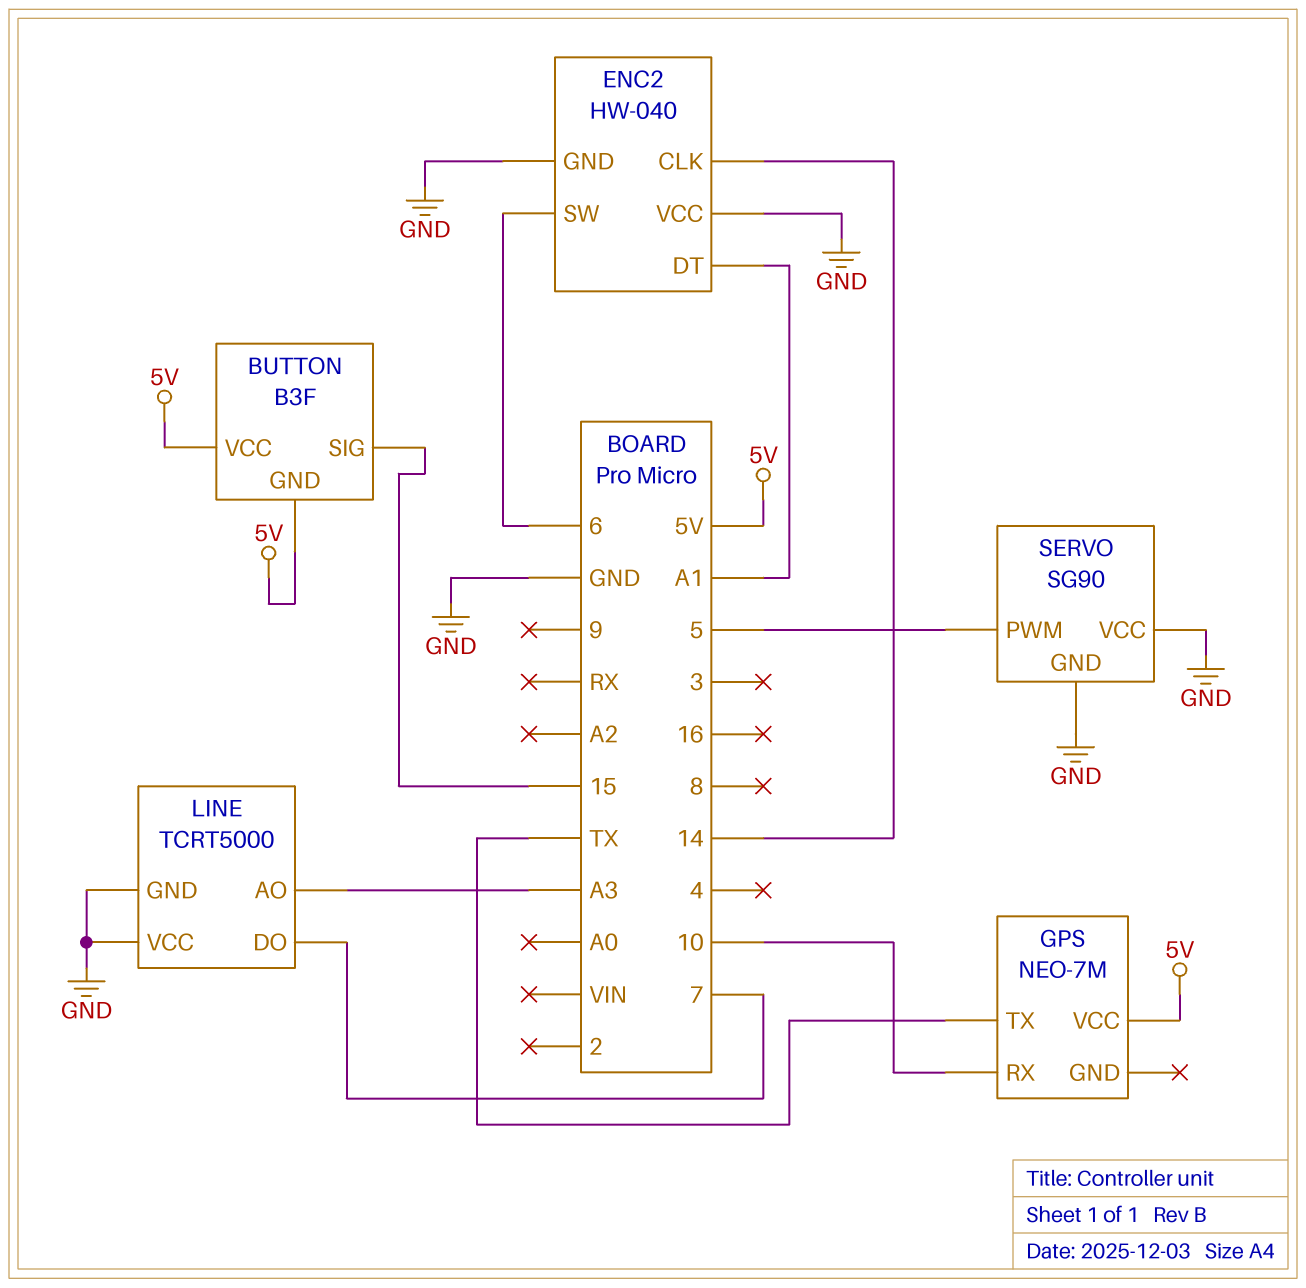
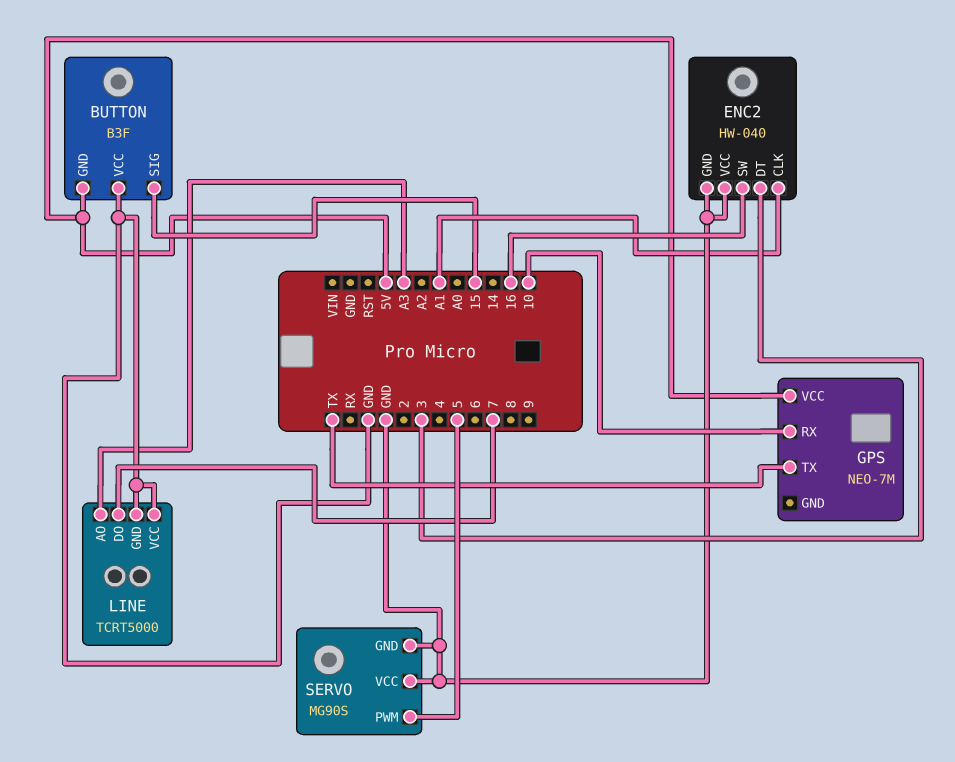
BUTTON pin VCC: 5V -> GND
ENC2 pin CLK: 14 -> A1
ENC2 pin DT: A1 -> 3
ENC2 pin SW: 6 -> 16
SERVO: SG90 -> MG90S

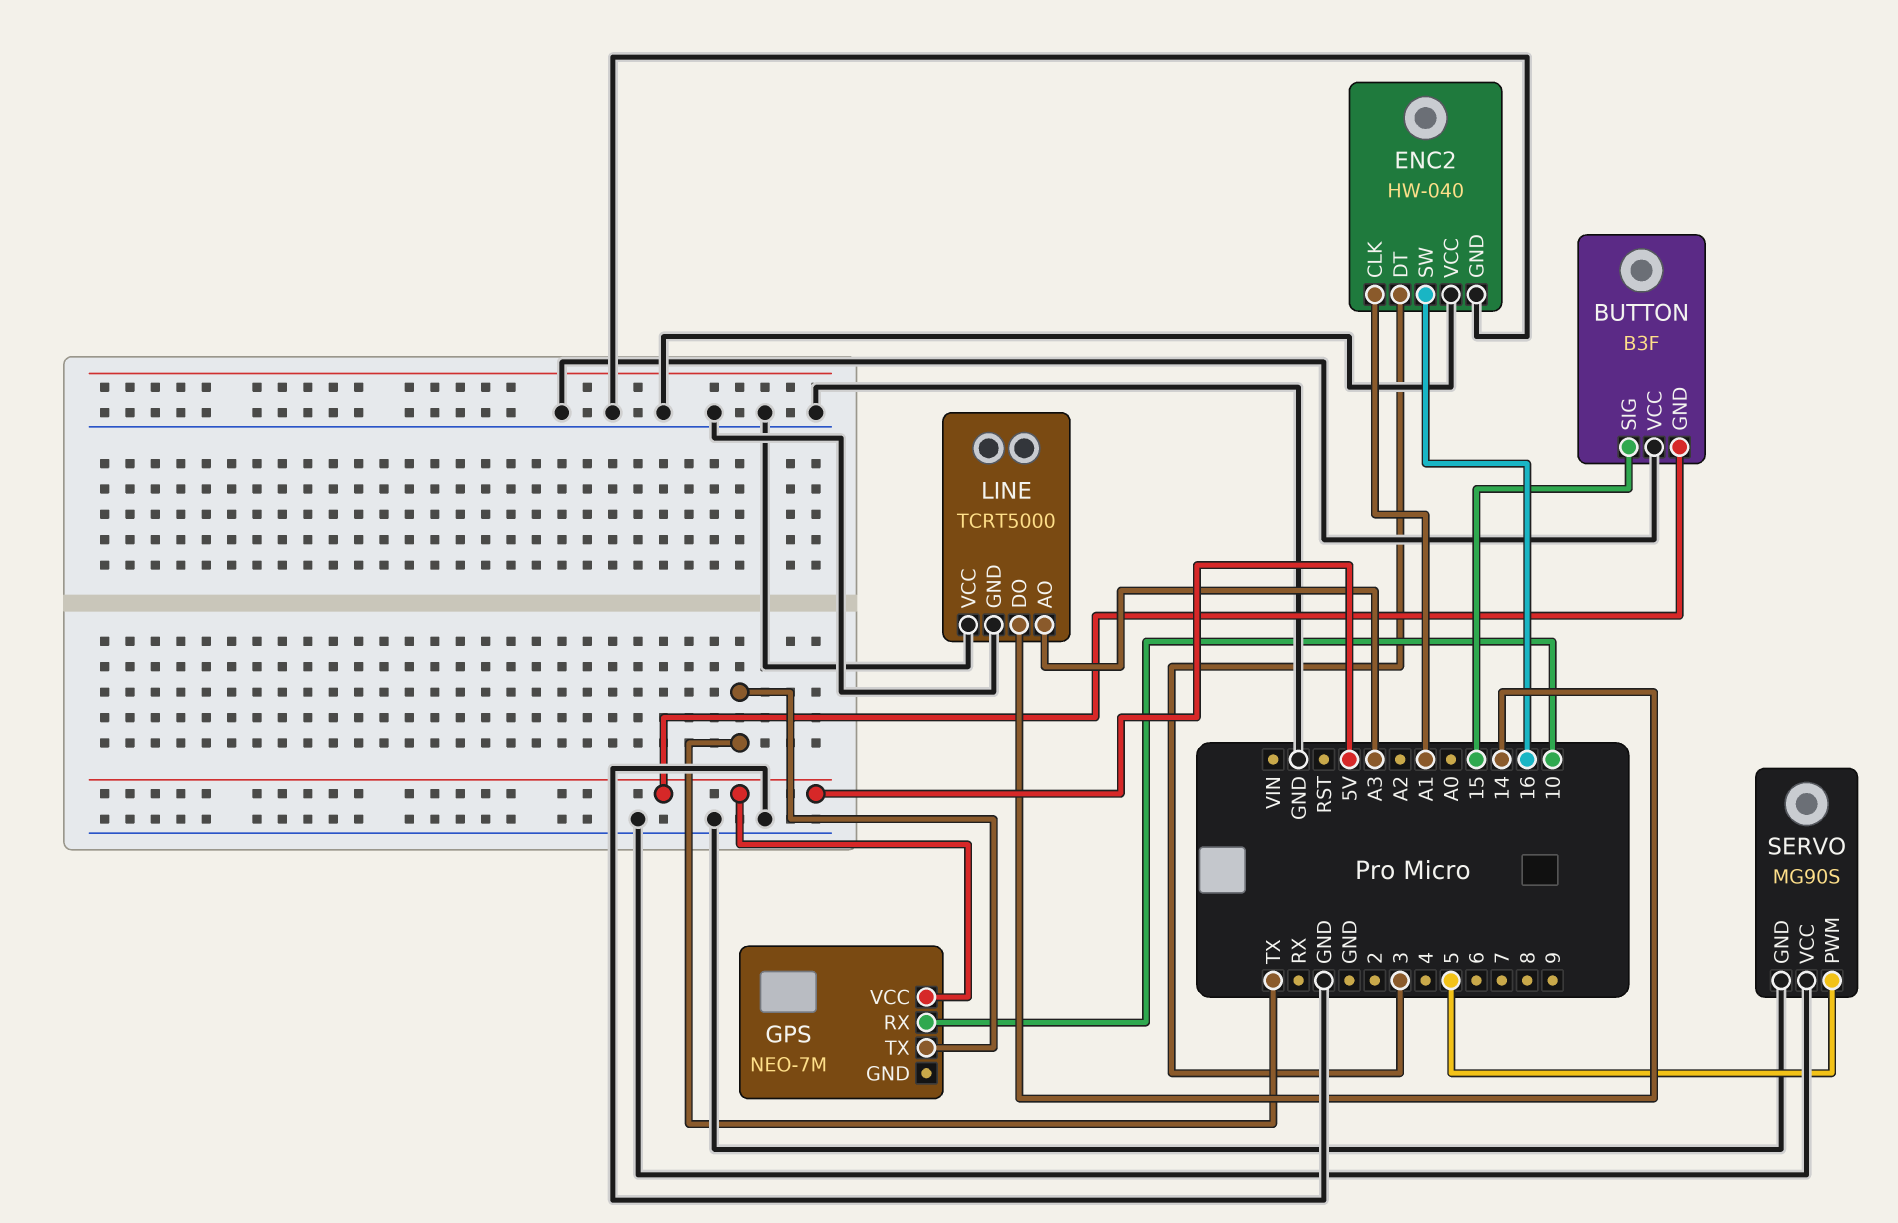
LINE pin DO: 7 -> 14

